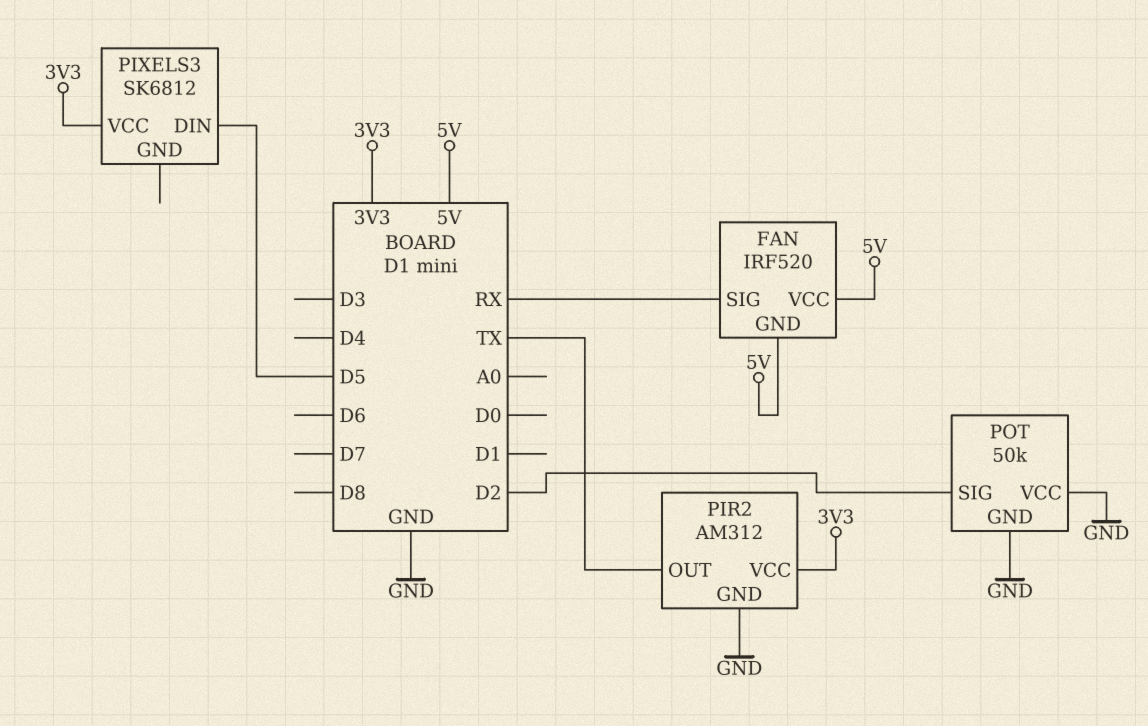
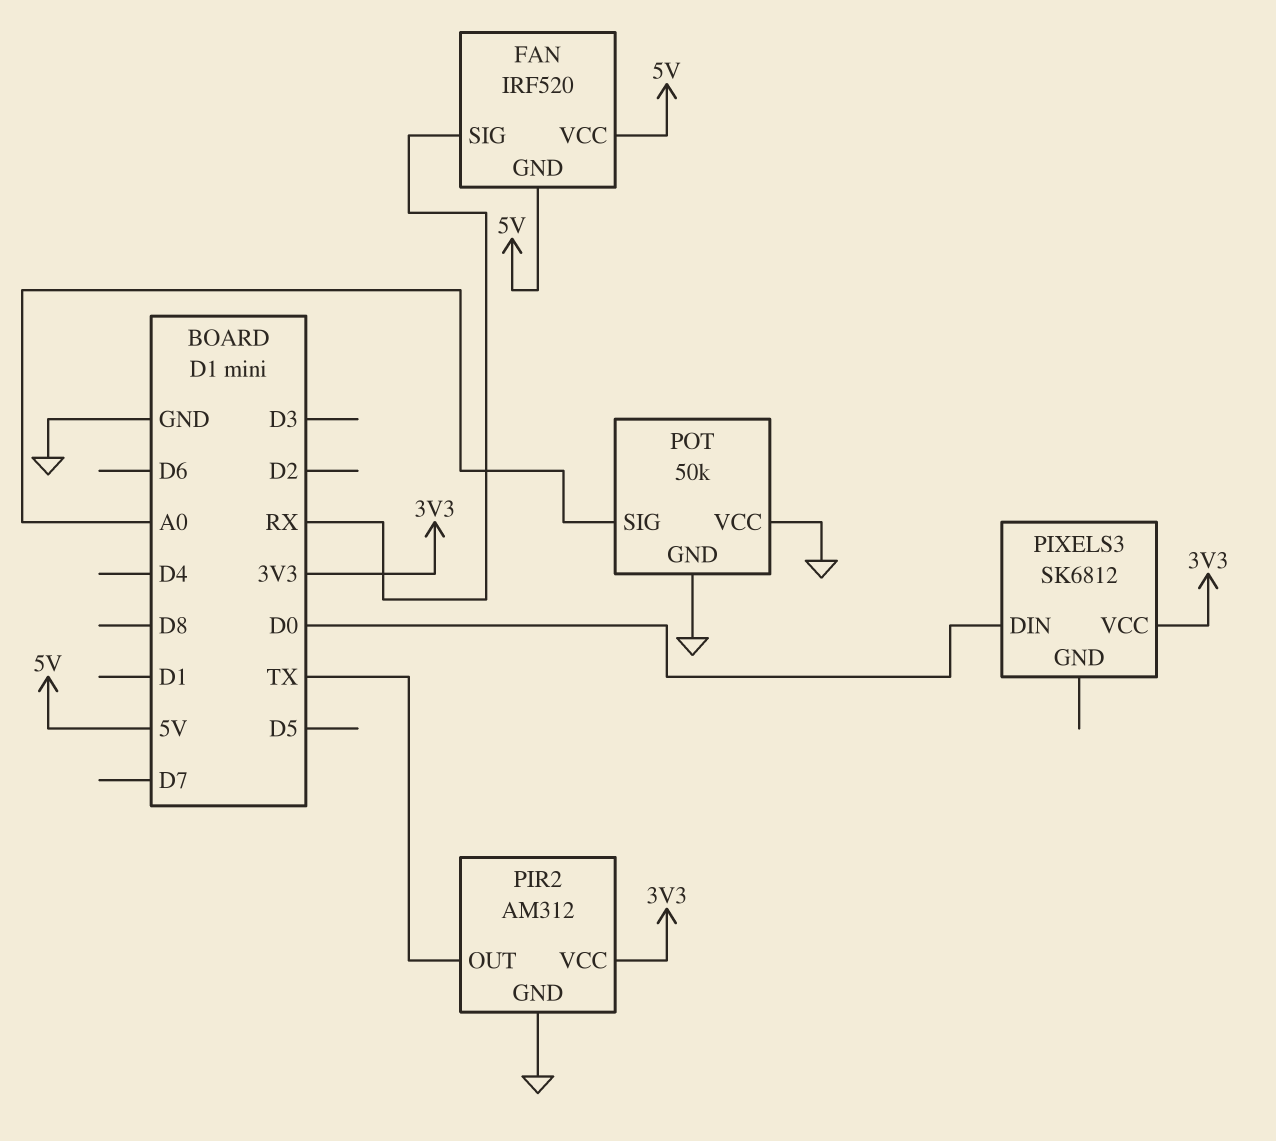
PIXELS3 pin DIN: D5 -> D0
POT pin SIG: D2 -> A0

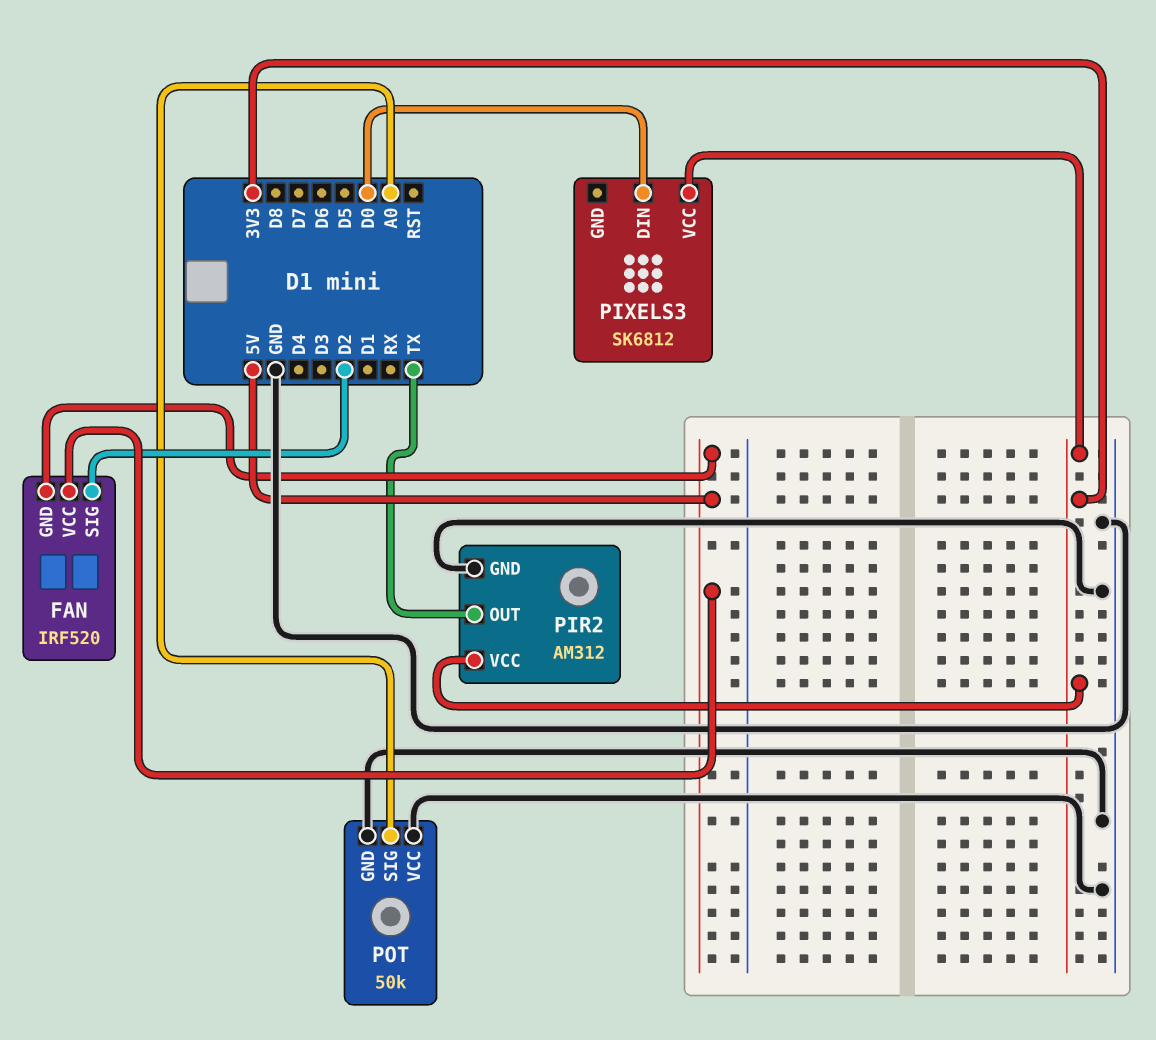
FAN pin SIG: RX -> D2

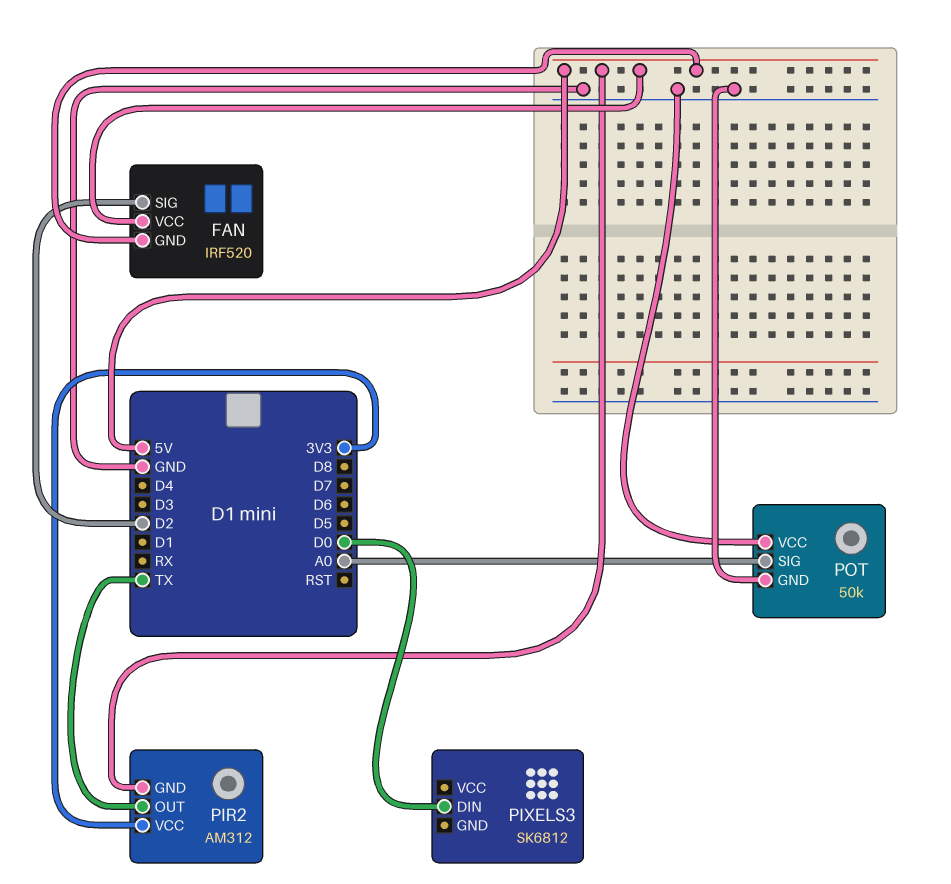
PIR2 pin GND: GND -> 5V
PIXELS3 pin VCC: 3V3 -> none

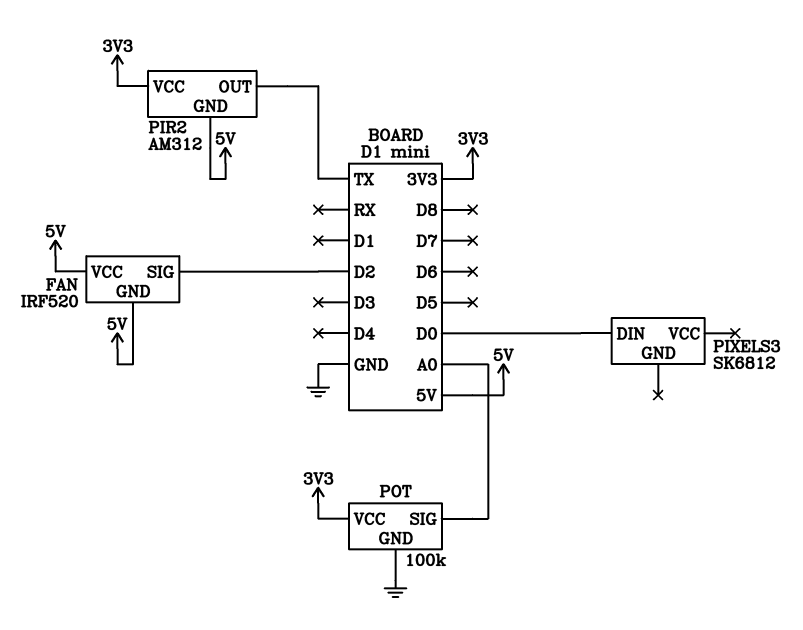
POT: 50k -> 100k
POT pin VCC: GND -> 3V3

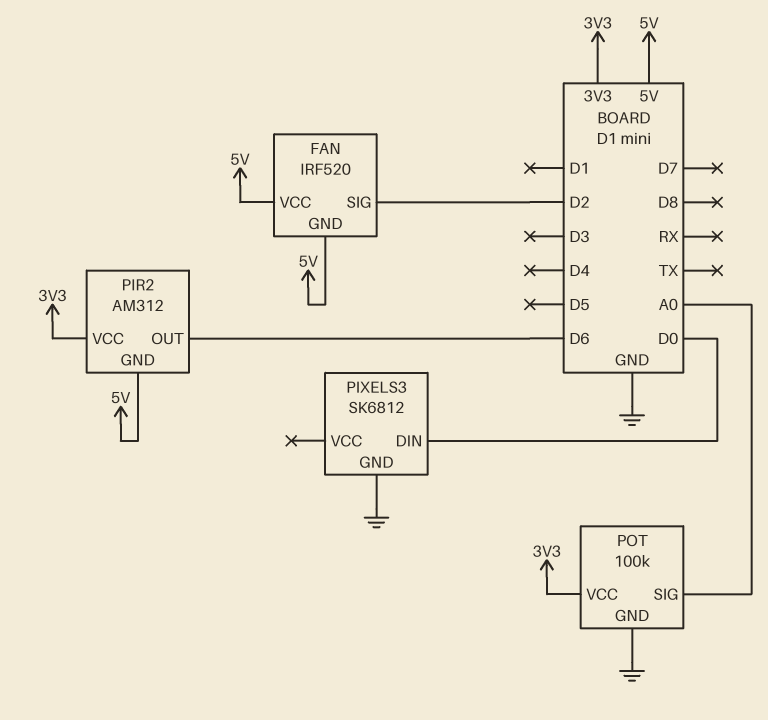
PIR2 pin OUT: TX -> D6
PIXELS3 pin GND: none -> GND

